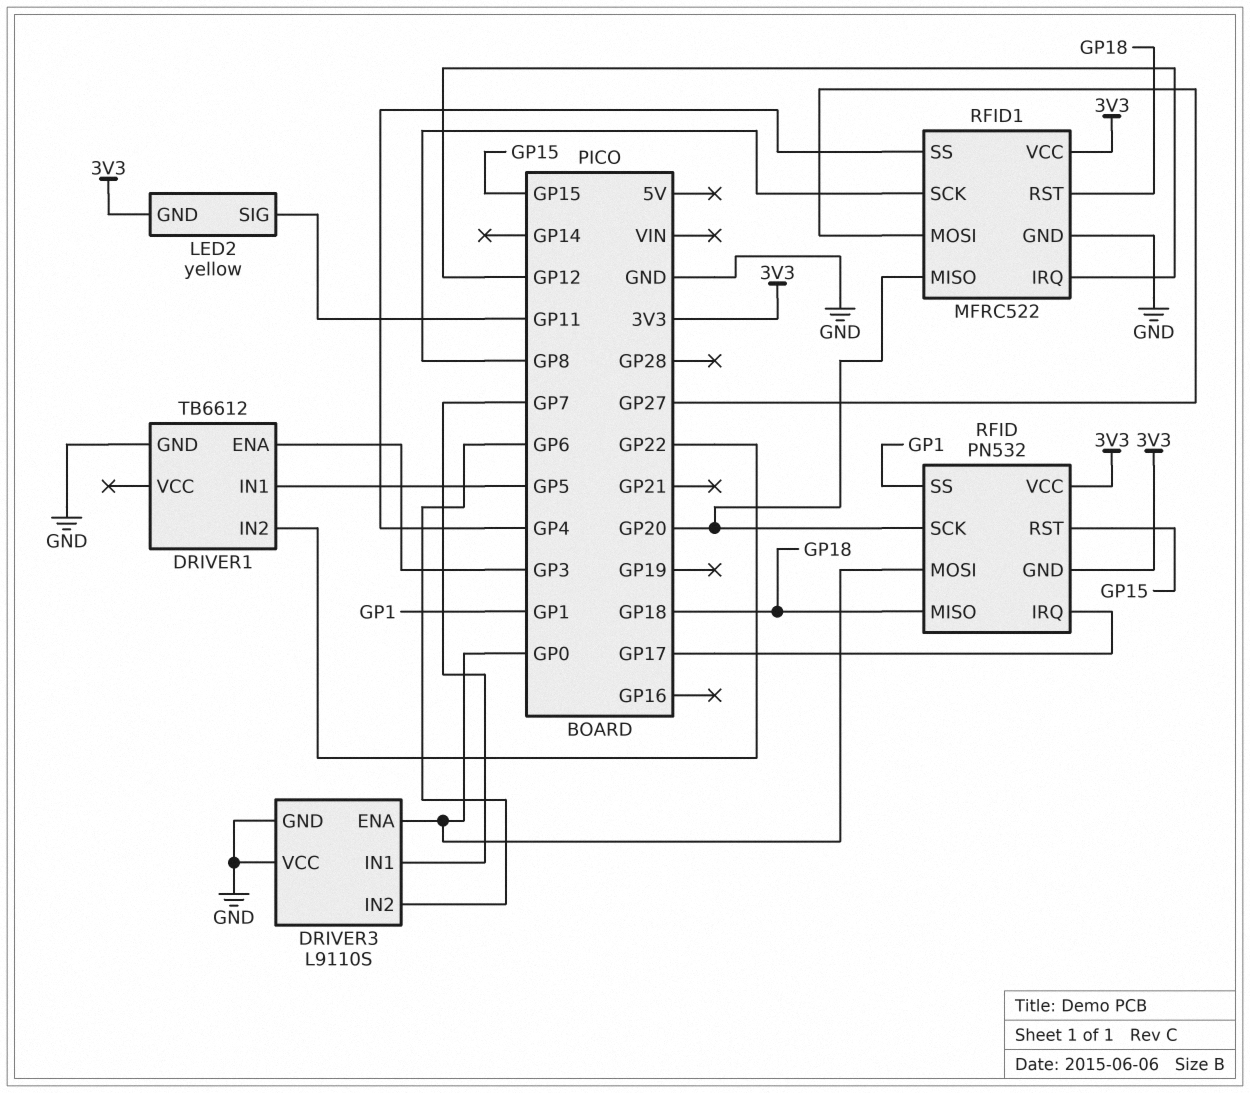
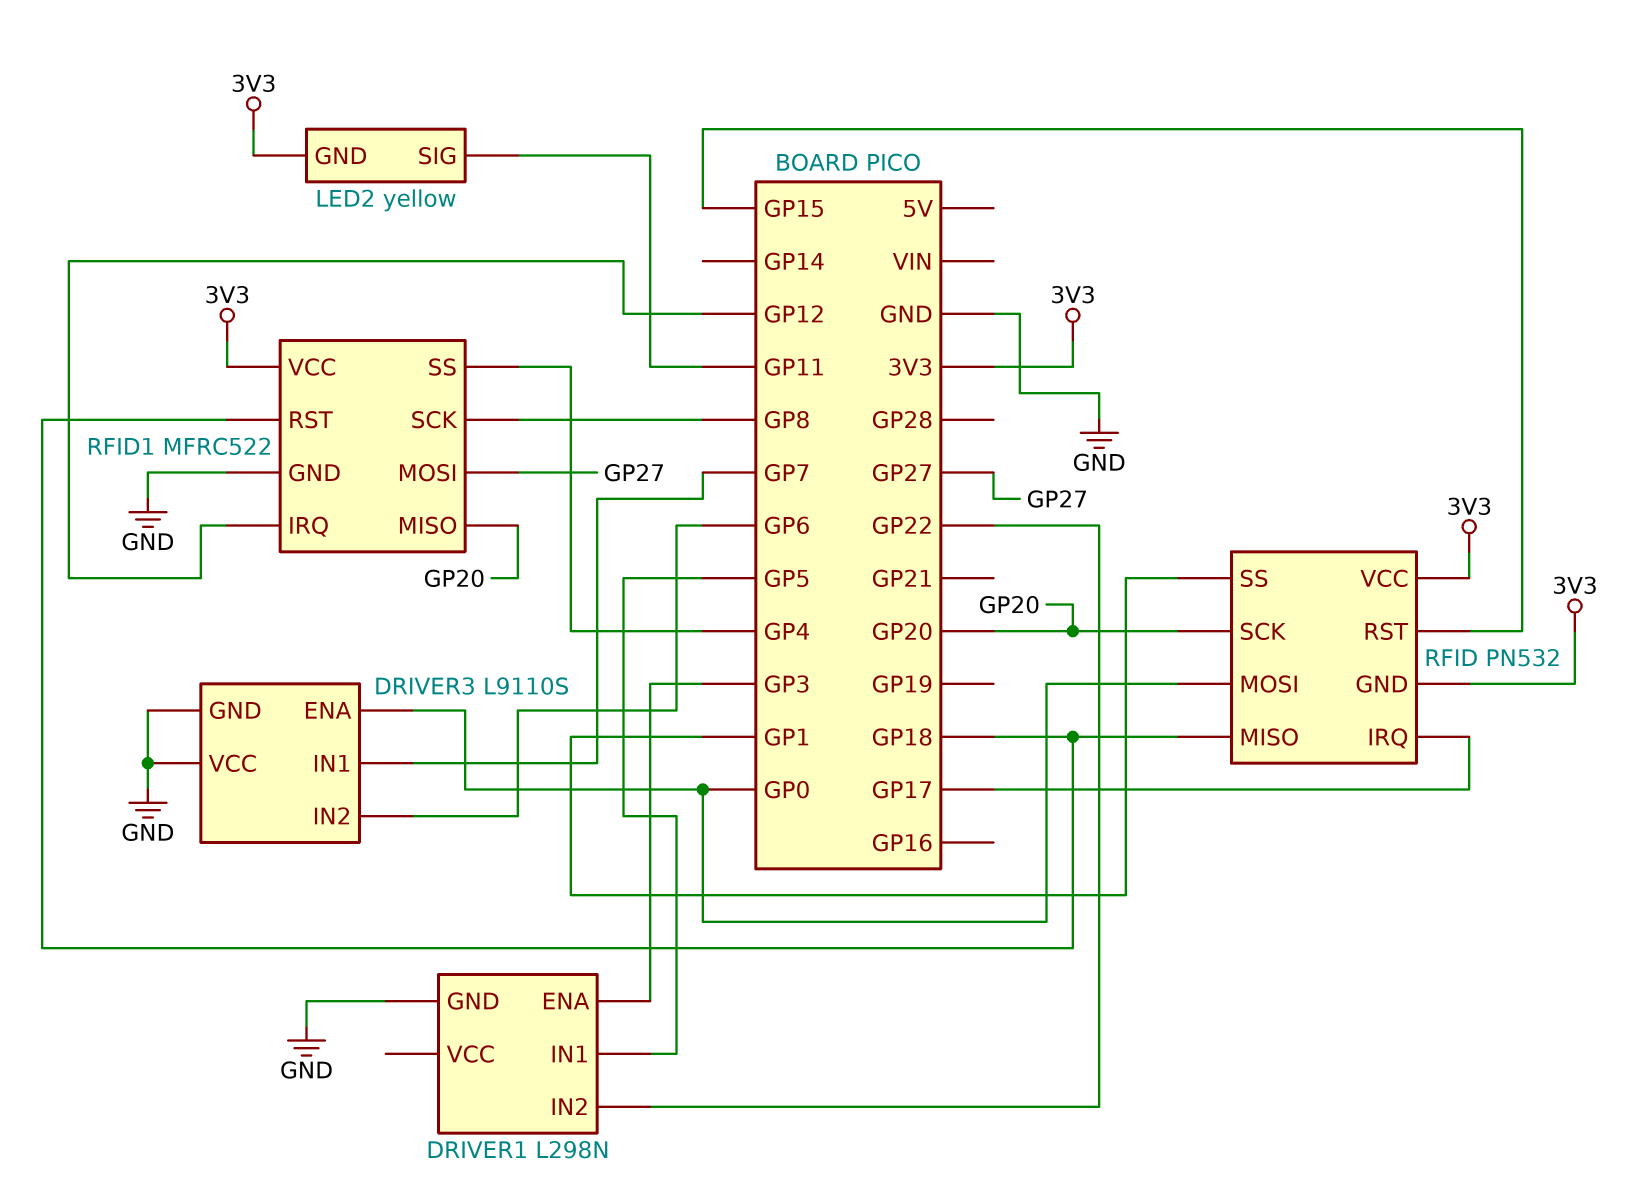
DRIVER1: TB6612 -> L298N

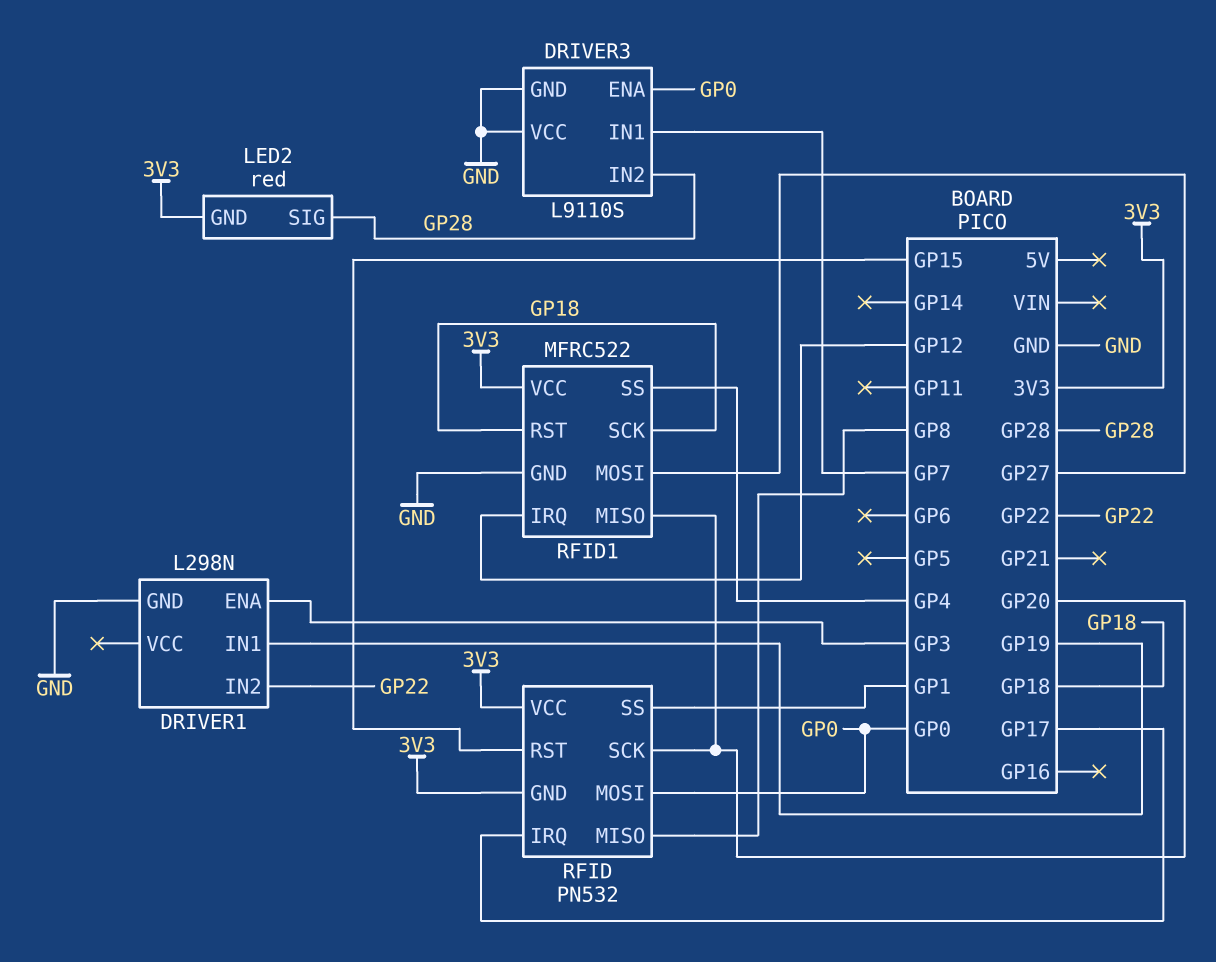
DRIVER1 pin IN1: GP5 -> GP19
DRIVER3 pin IN2: GP6 -> GP28
LED2: yellow -> red
LED2 pin SIG: GP11 -> GP28
RFID pin MISO: GP18 -> GP8
RFID1 pin SCK: GP8 -> GP18

